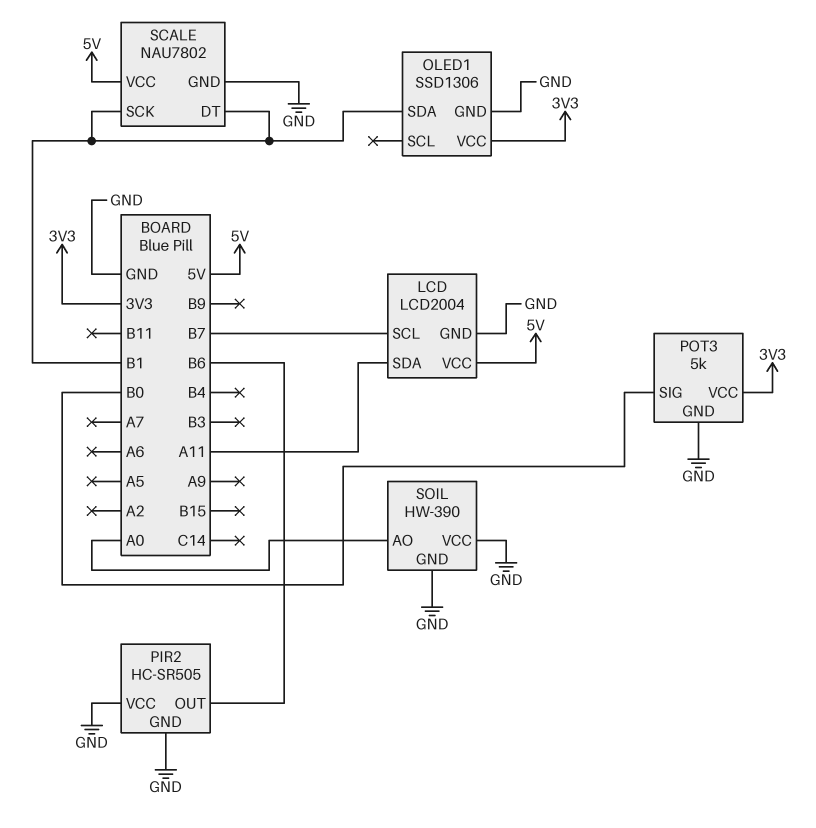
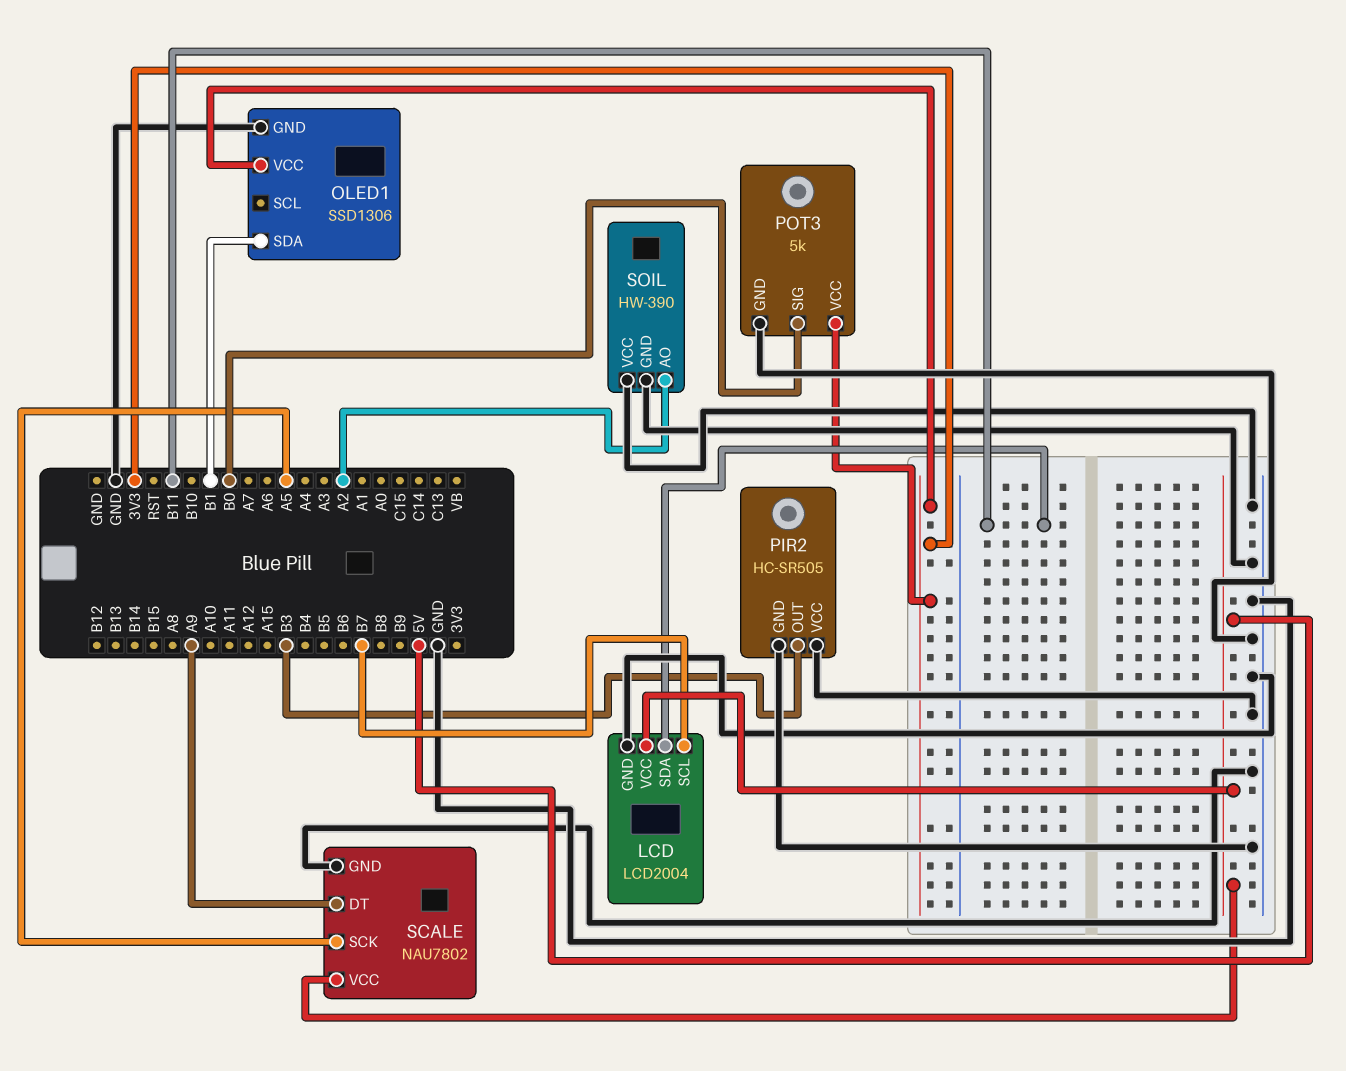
LCD pin SDA: A11 -> B11
PIR2 pin OUT: B6 -> B3
SCALE pin DT: B1 -> A9
SCALE pin SCK: B1 -> A5
SOIL pin AO: A0 -> A2

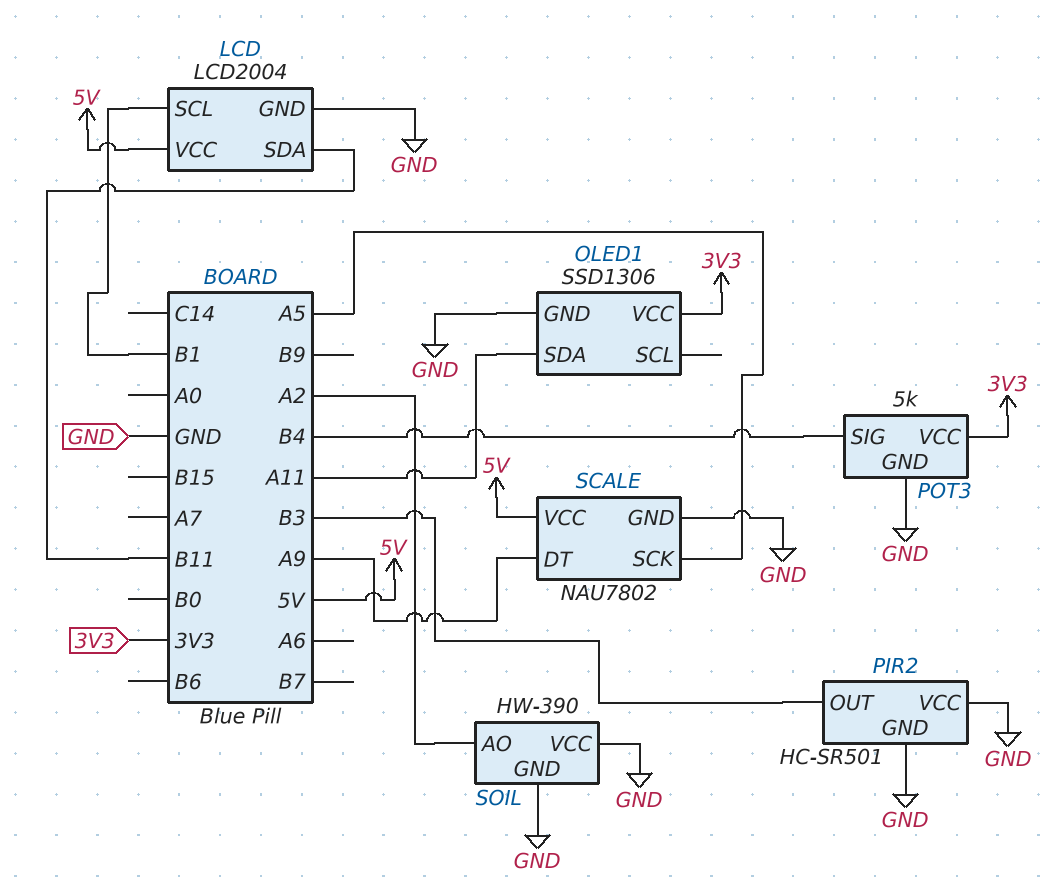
LCD pin SCL: B7 -> B1
OLED1 pin SDA: B1 -> A11
PIR2: HC-SR505 -> HC-SR501
POT3 pin SIG: B0 -> B4

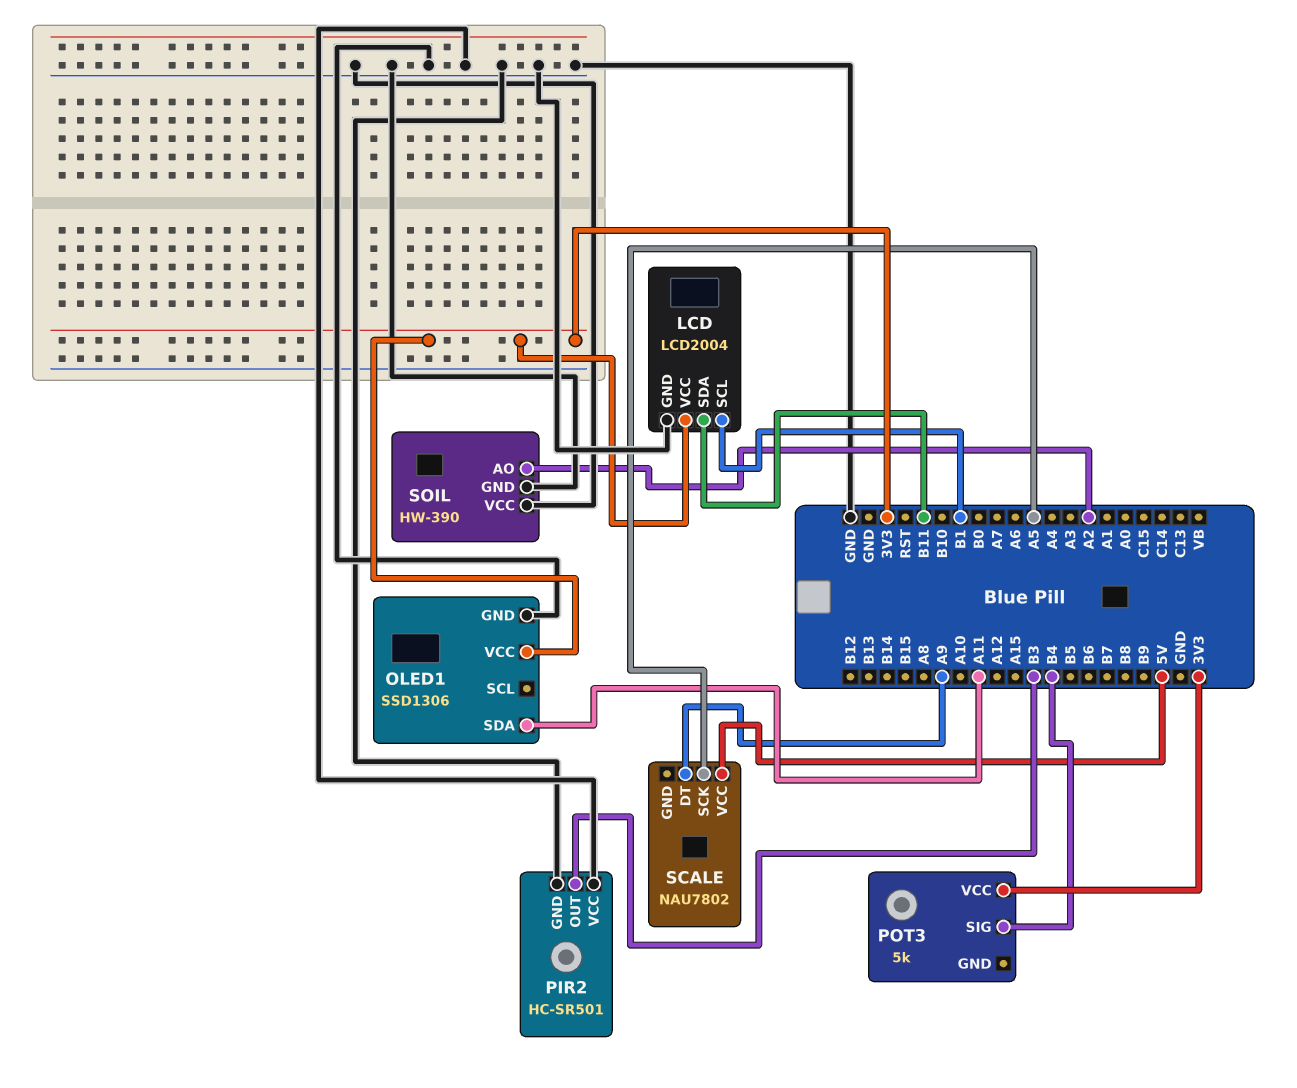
LCD pin VCC: 5V -> 3V3
POT3 pin GND: GND -> none
SCALE pin GND: GND -> none

